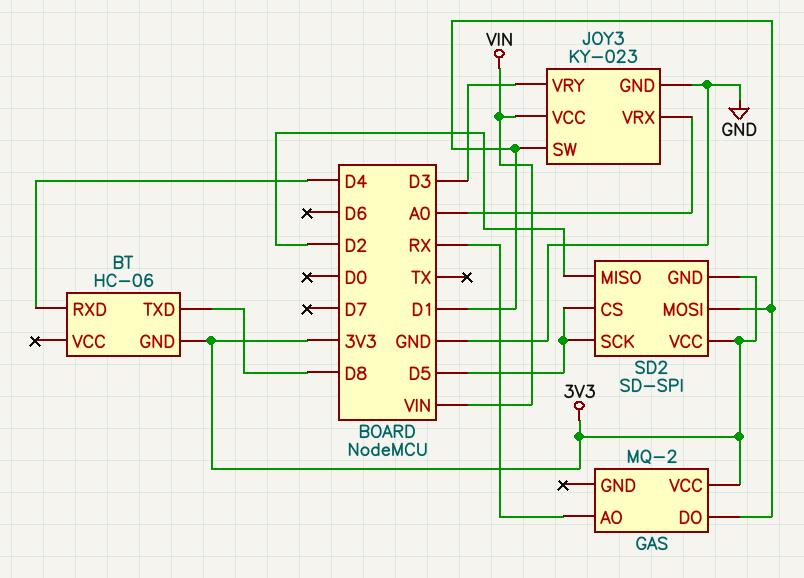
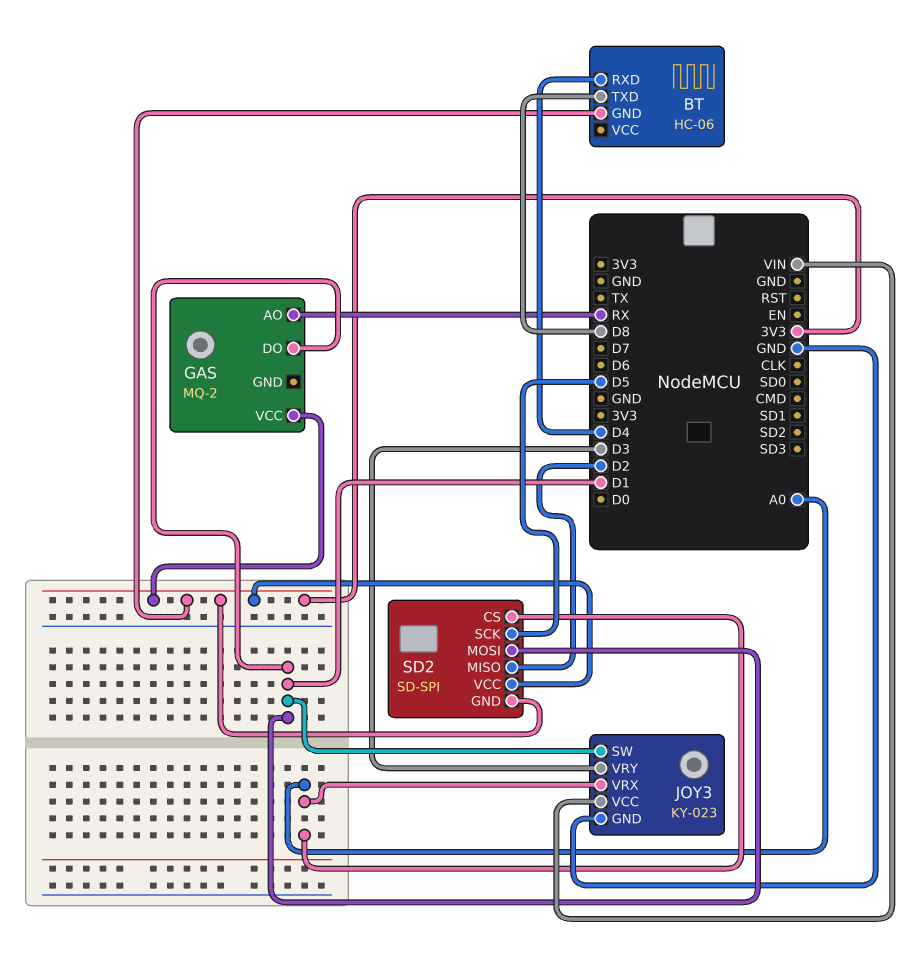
SD2 pin CS: D5 -> A0

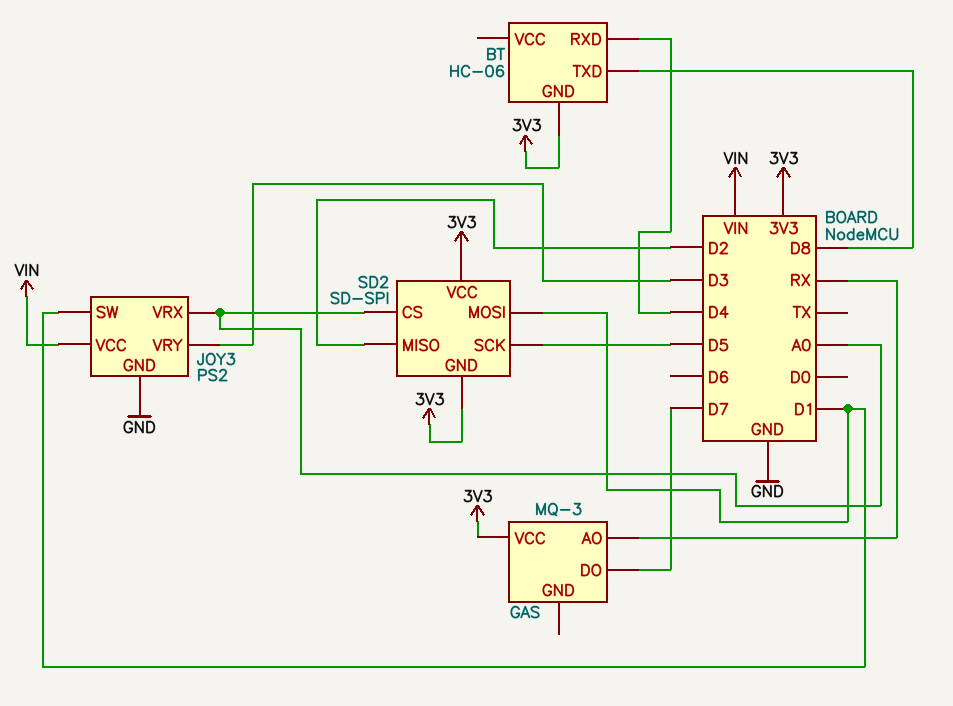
GAS: MQ-2 -> MQ-3
GAS pin DO: D1 -> D7
JOY3: KY-023 -> PS2

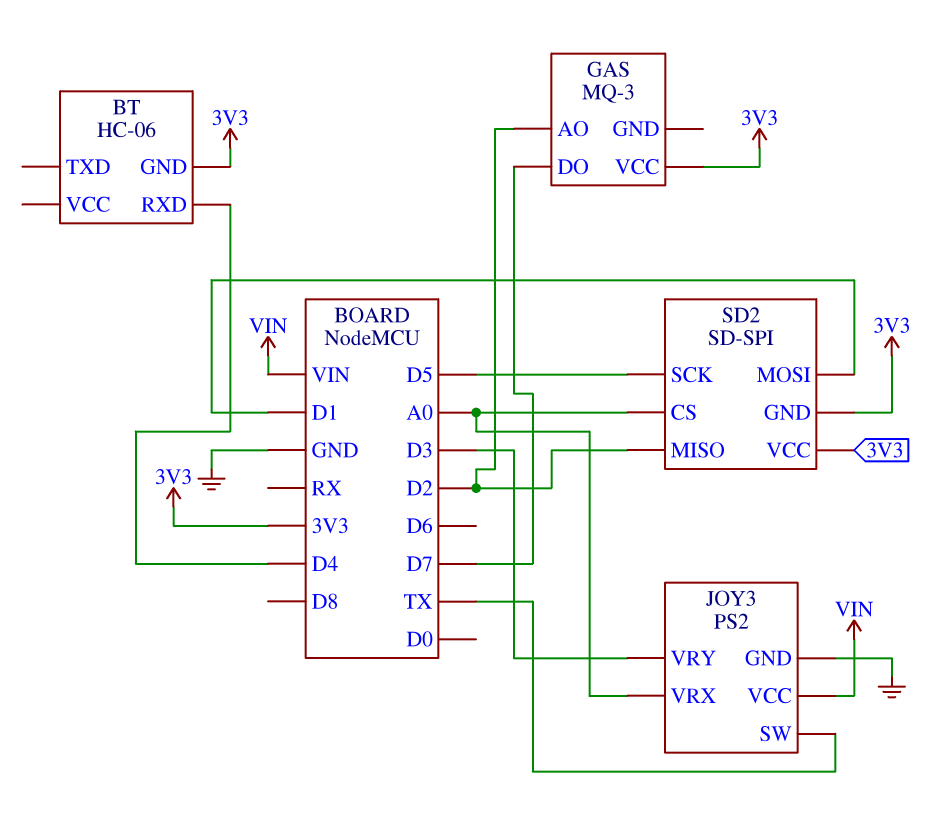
BT pin TXD: D8 -> none
GAS pin AO: RX -> D2
JOY3 pin SW: D1 -> TX

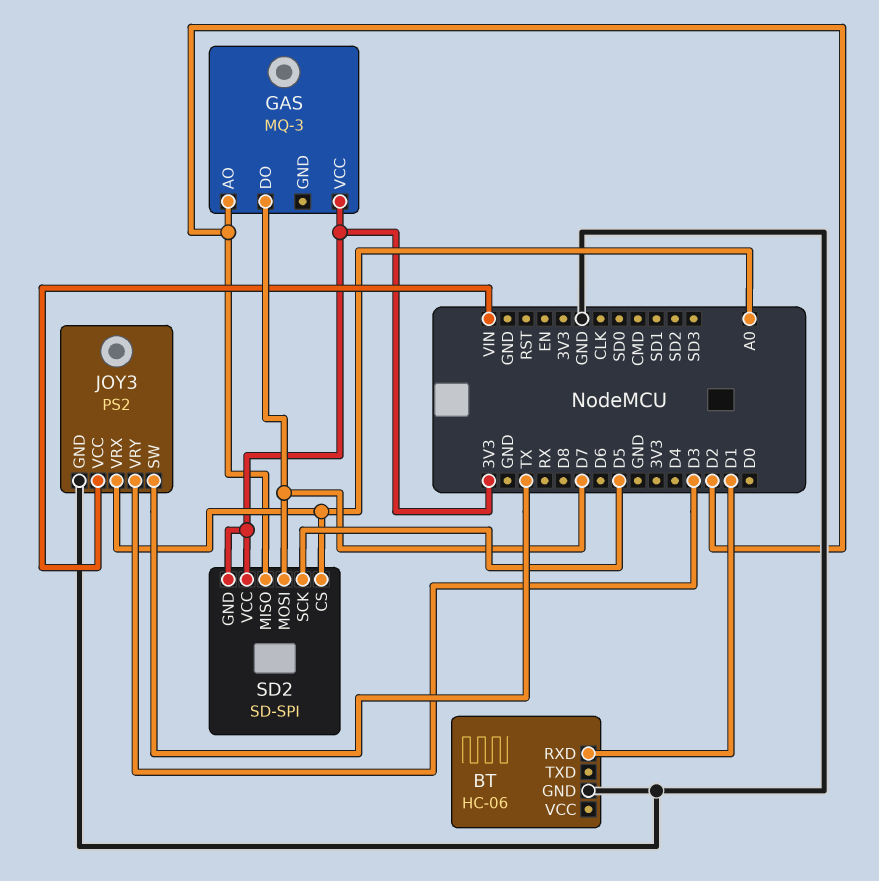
BT pin GND: 3V3 -> GND
BT pin RXD: D4 -> D1
SD2 pin MOSI: D1 -> D7

